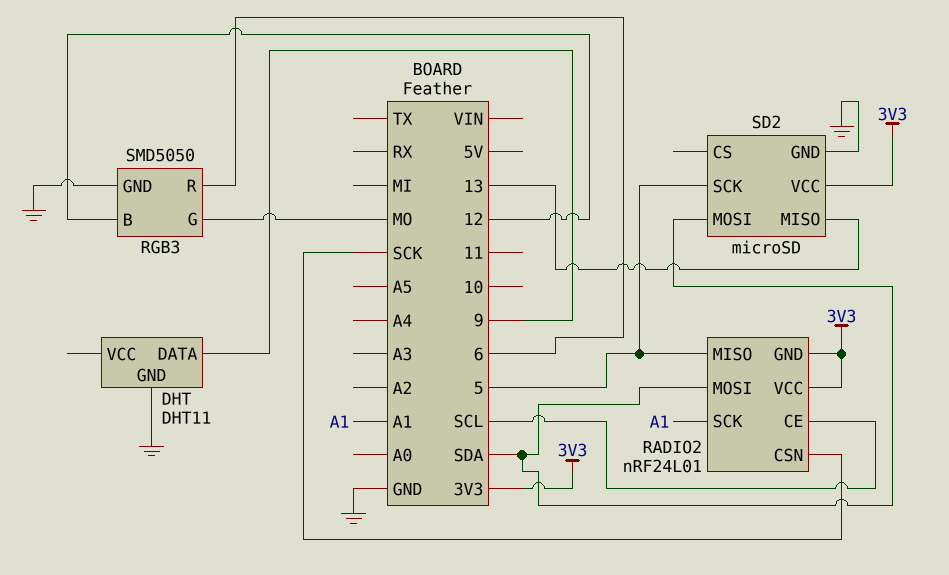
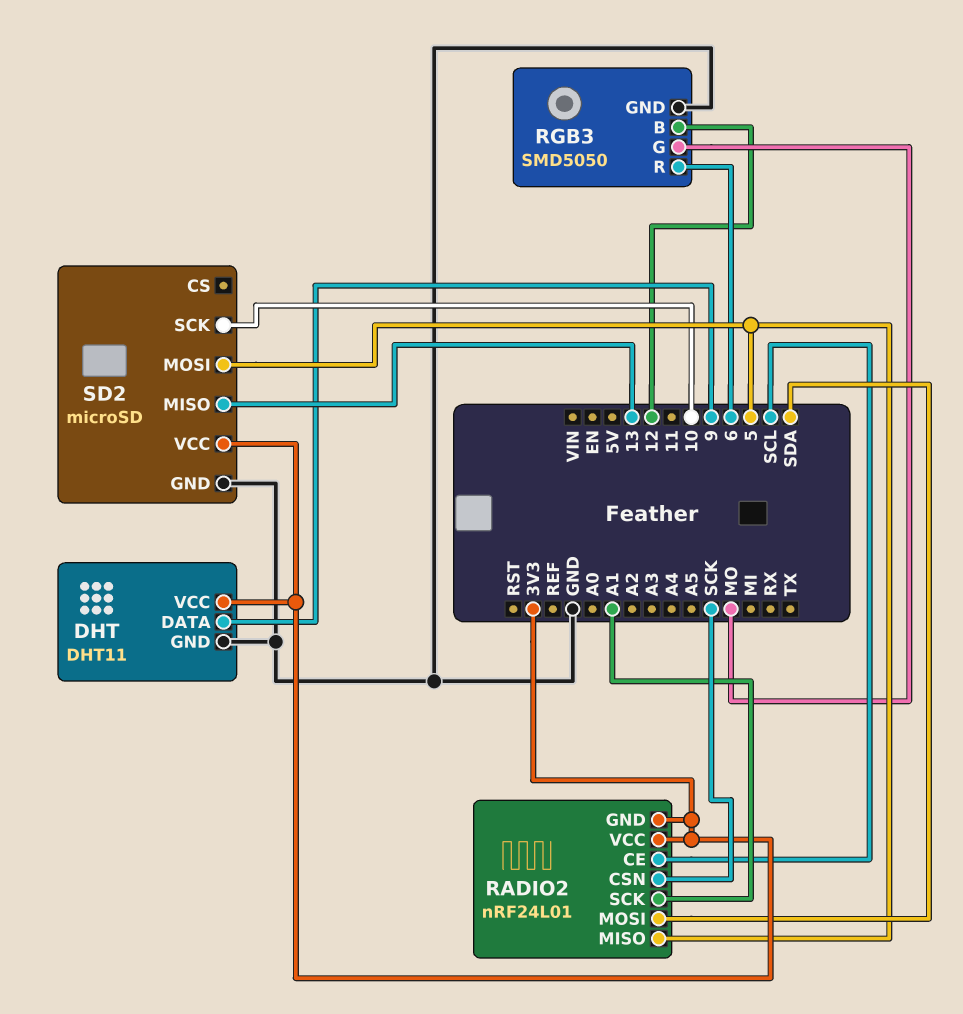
DHT pin VCC: none -> 3V3
SD2 pin MOSI: SDA -> 5
SD2 pin SCK: 5 -> 10

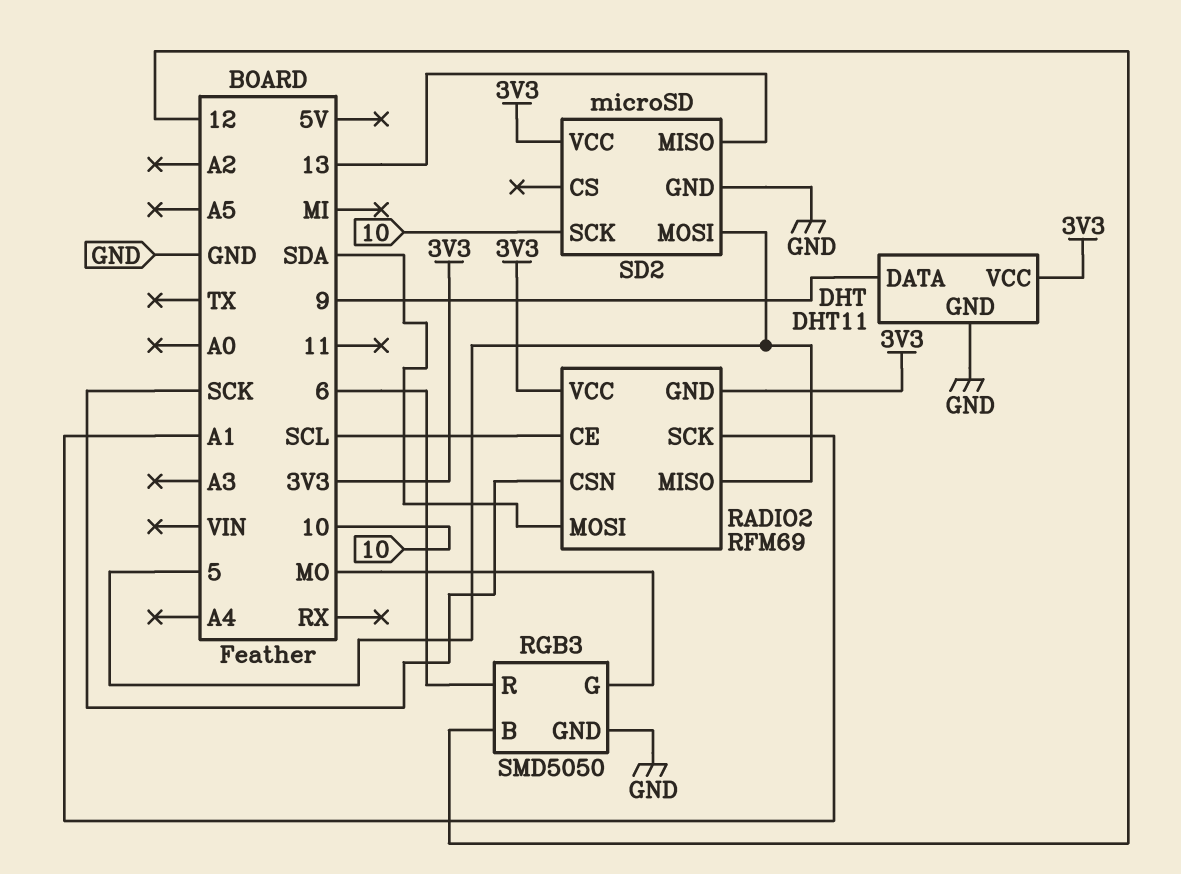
RADIO2: nRF24L01 -> RFM69

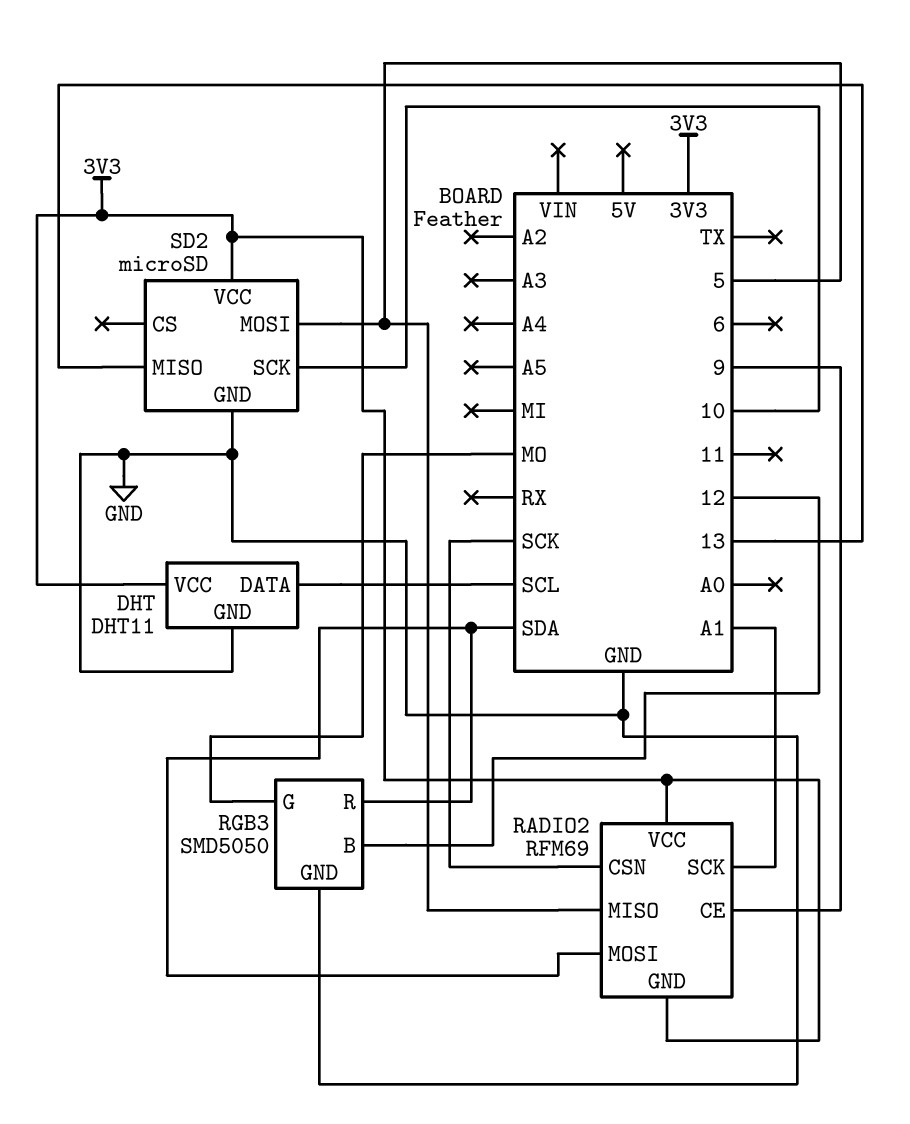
DHT pin DATA: 9 -> SCL
RADIO2 pin CE: SCL -> 9
RGB3 pin R: 6 -> SDA

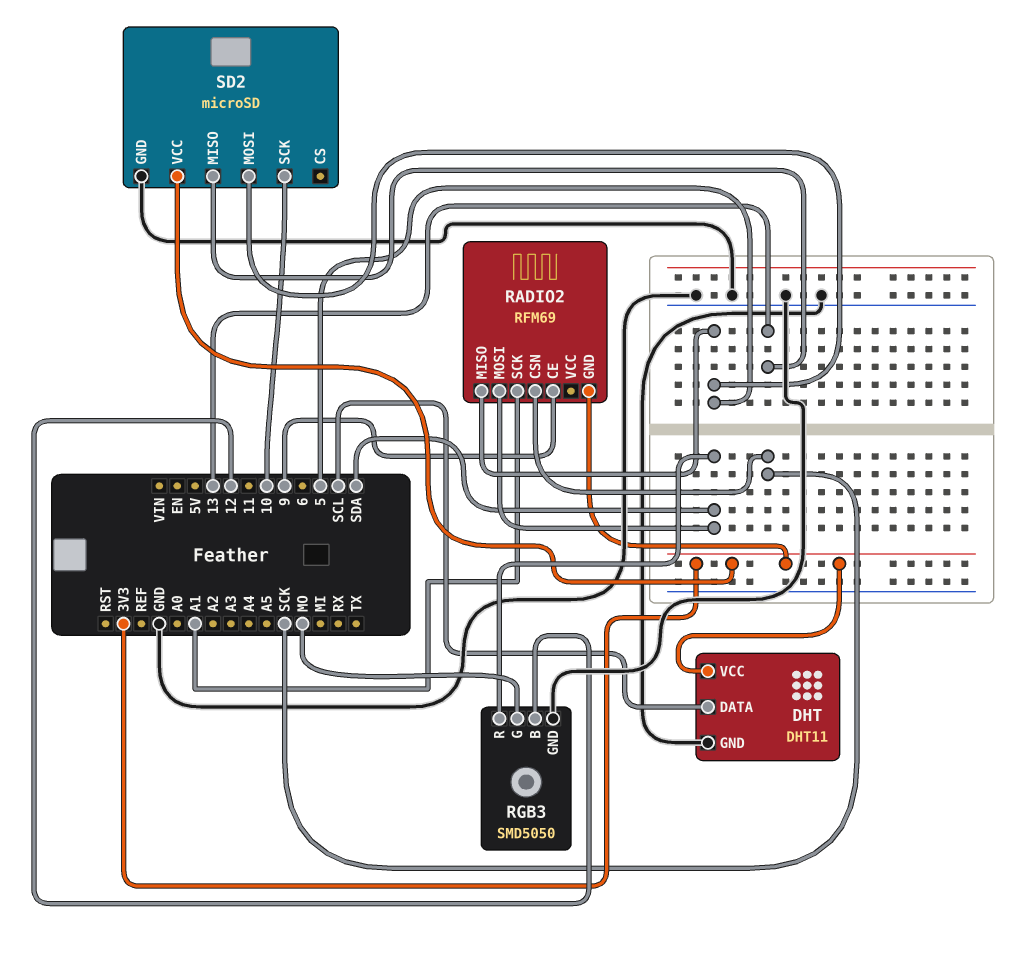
RADIO2 pin VCC: 3V3 -> none

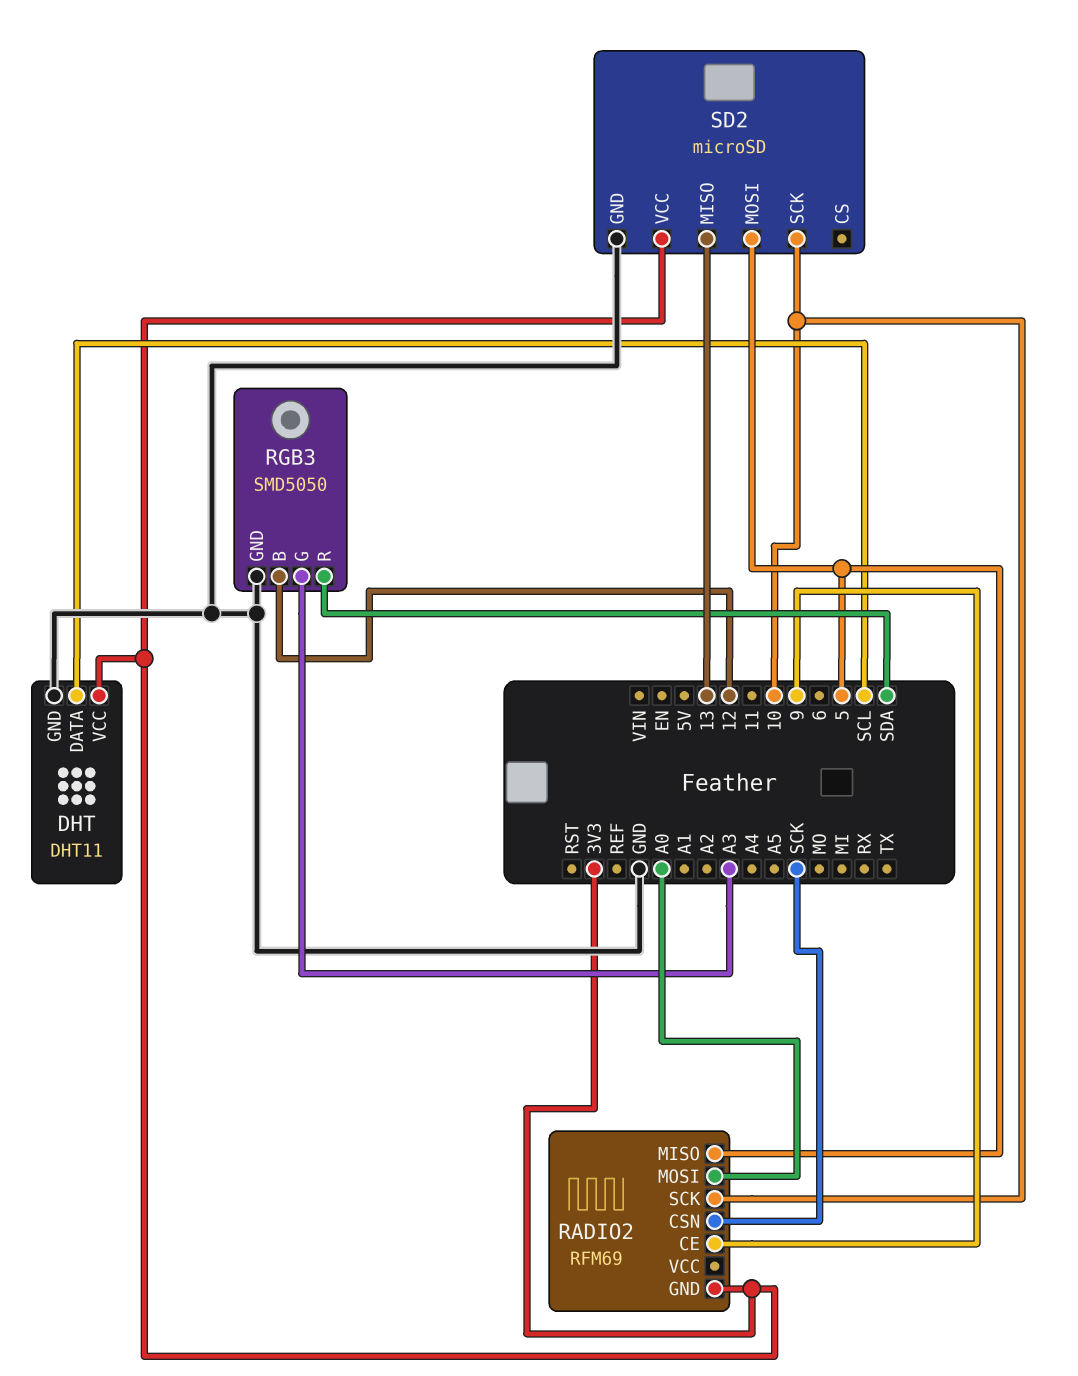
RADIO2 pin MOSI: SDA -> A0
RADIO2 pin SCK: A1 -> 10
RGB3 pin G: MO -> A3

